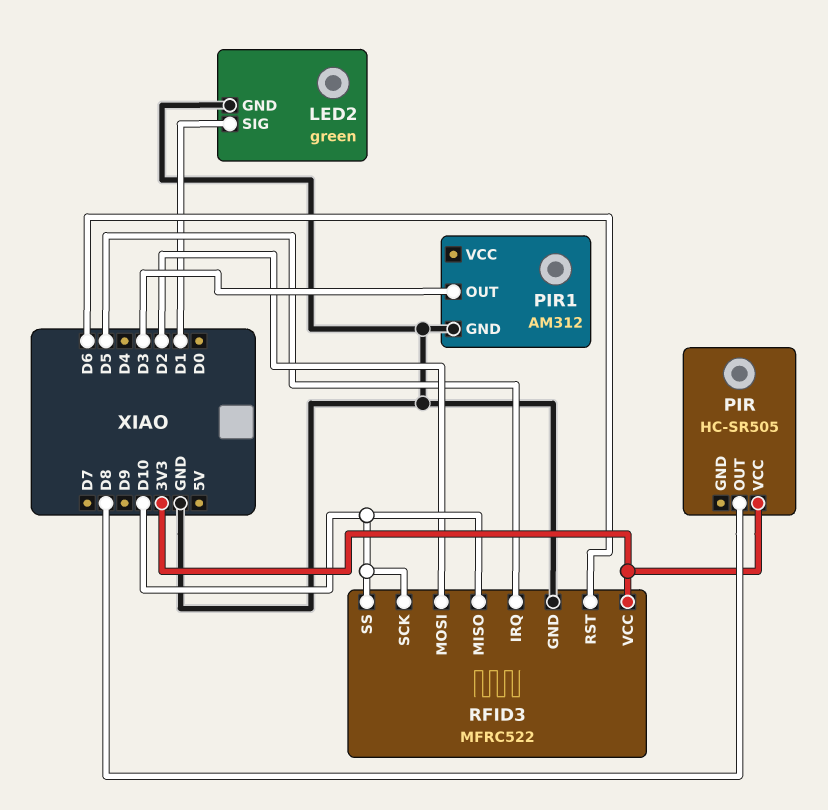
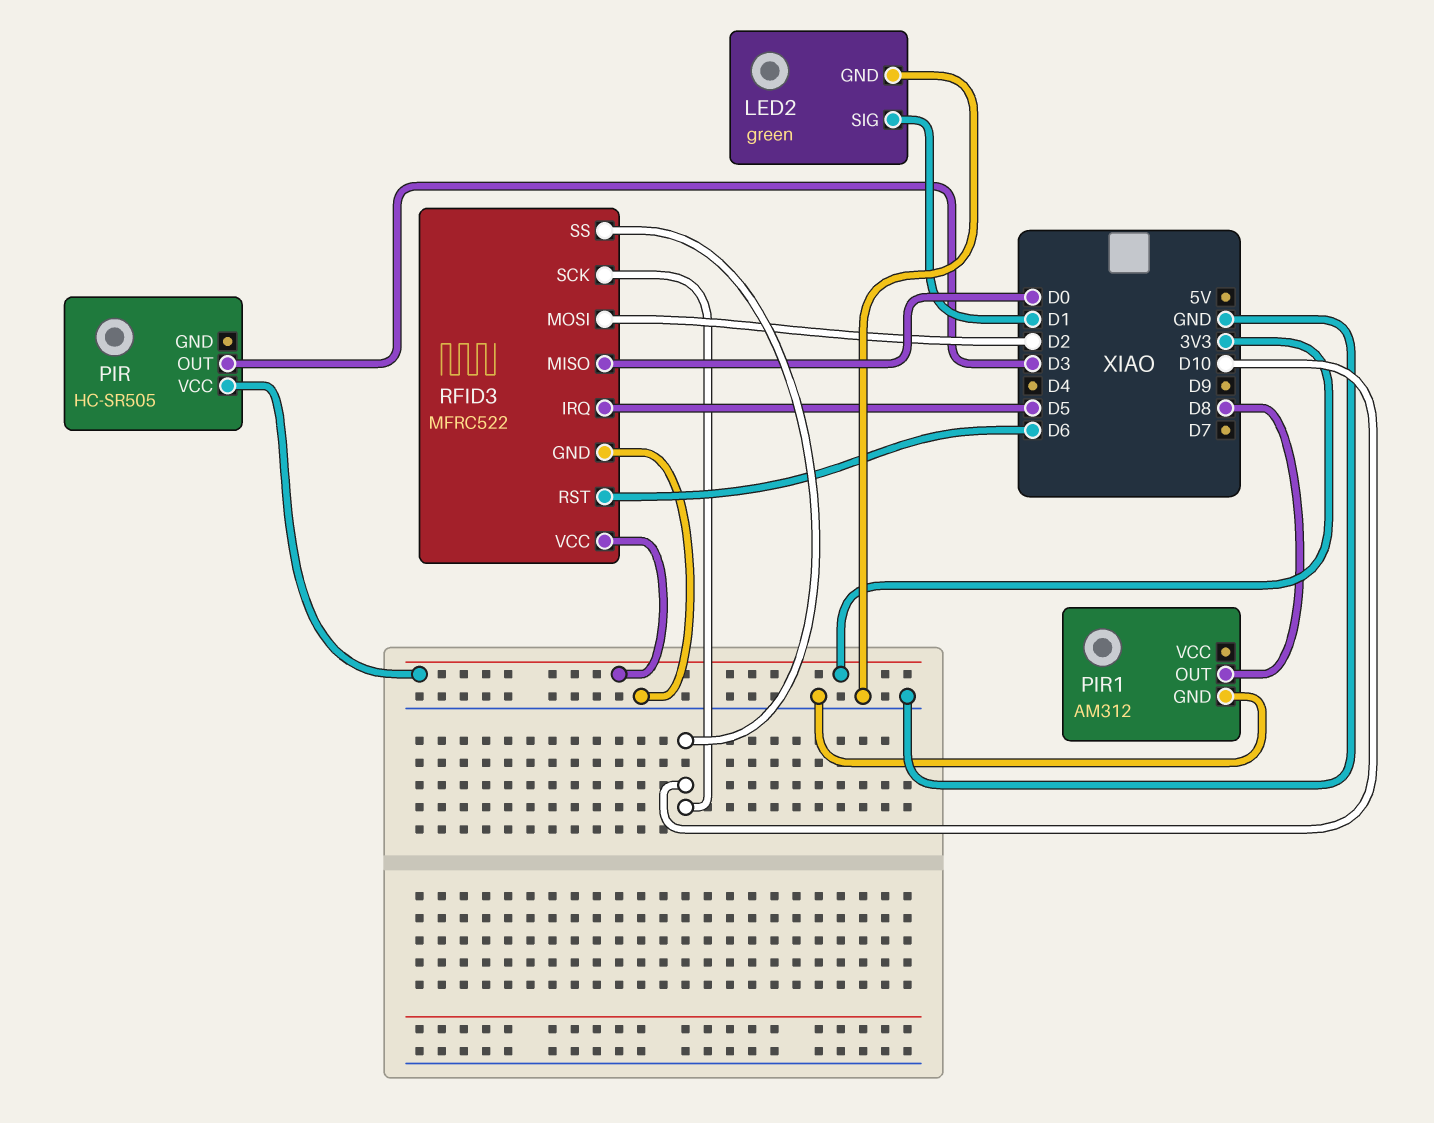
PIR pin OUT: D8 -> D3
PIR1 pin OUT: D3 -> D8
RFID3 pin MISO: D10 -> D0

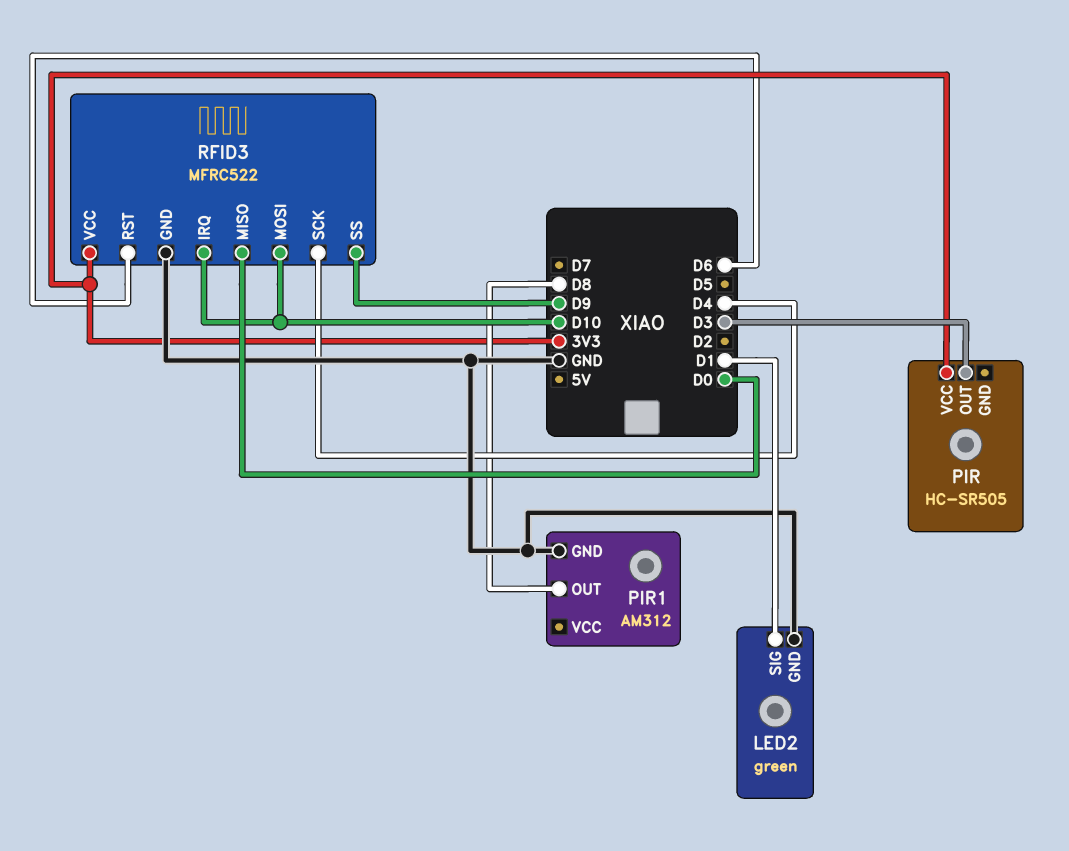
RFID3 pin IRQ: D5 -> D10
RFID3 pin MOSI: D2 -> D10
RFID3 pin SCK: D10 -> D4
RFID3 pin SS: D10 -> D9

